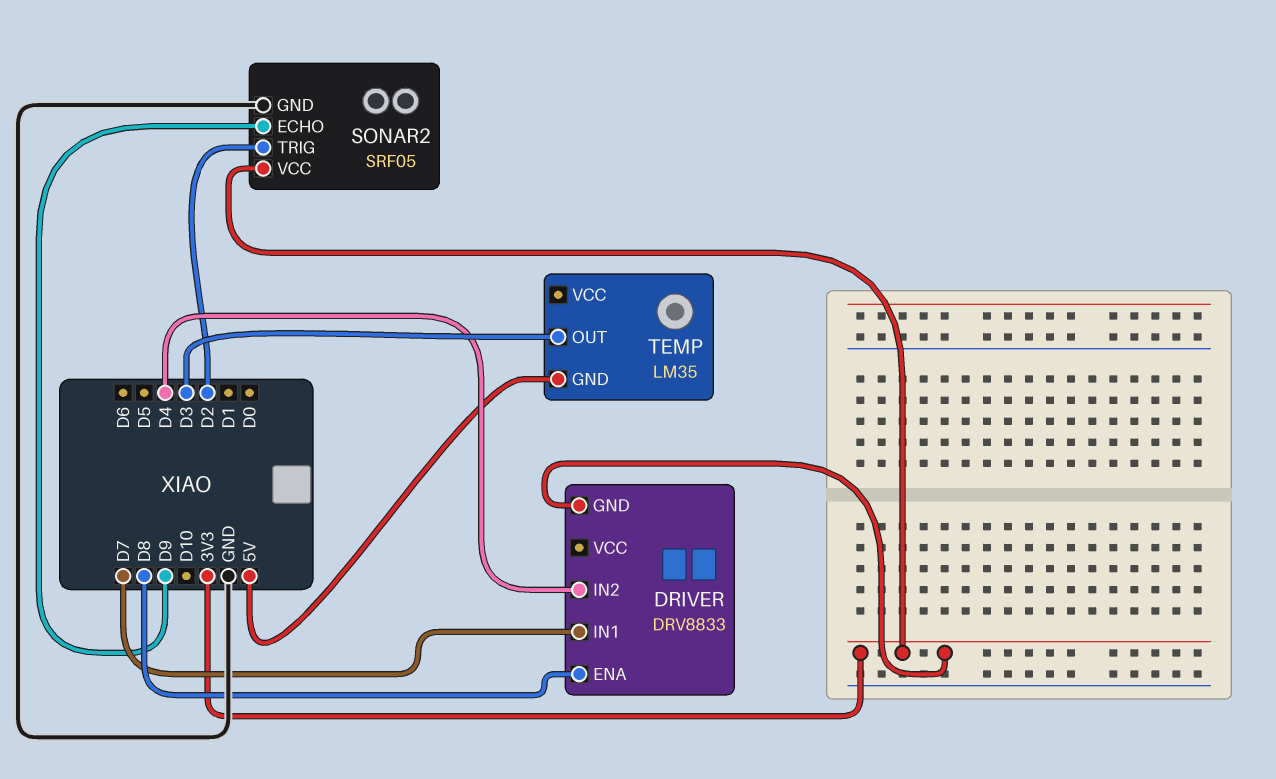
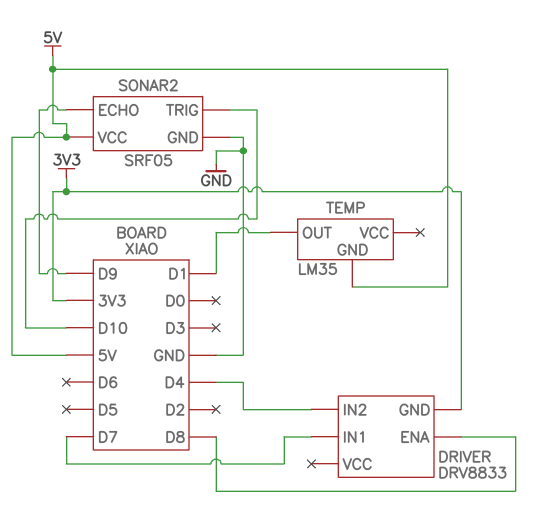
SONAR2 pin TRIG: D2 -> D10
SONAR2 pin VCC: 3V3 -> 5V
TEMP pin OUT: D3 -> D1

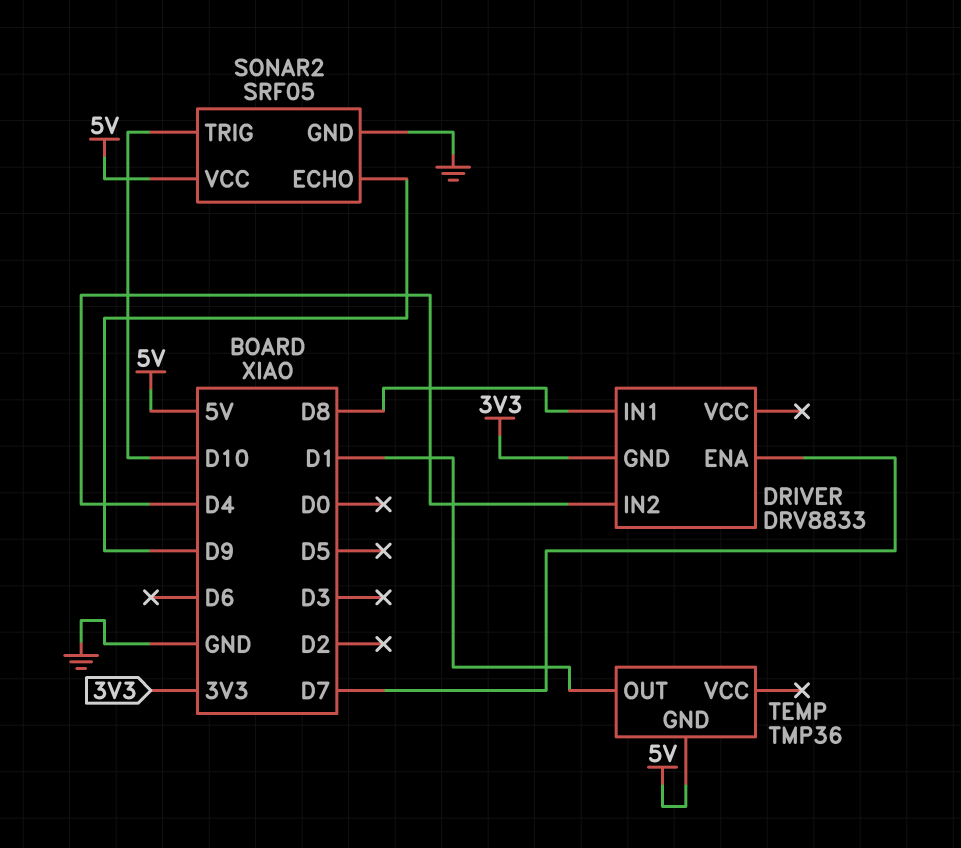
DRIVER pin ENA: D8 -> D7
DRIVER pin IN1: D7 -> D8
TEMP: LM35 -> TMP36

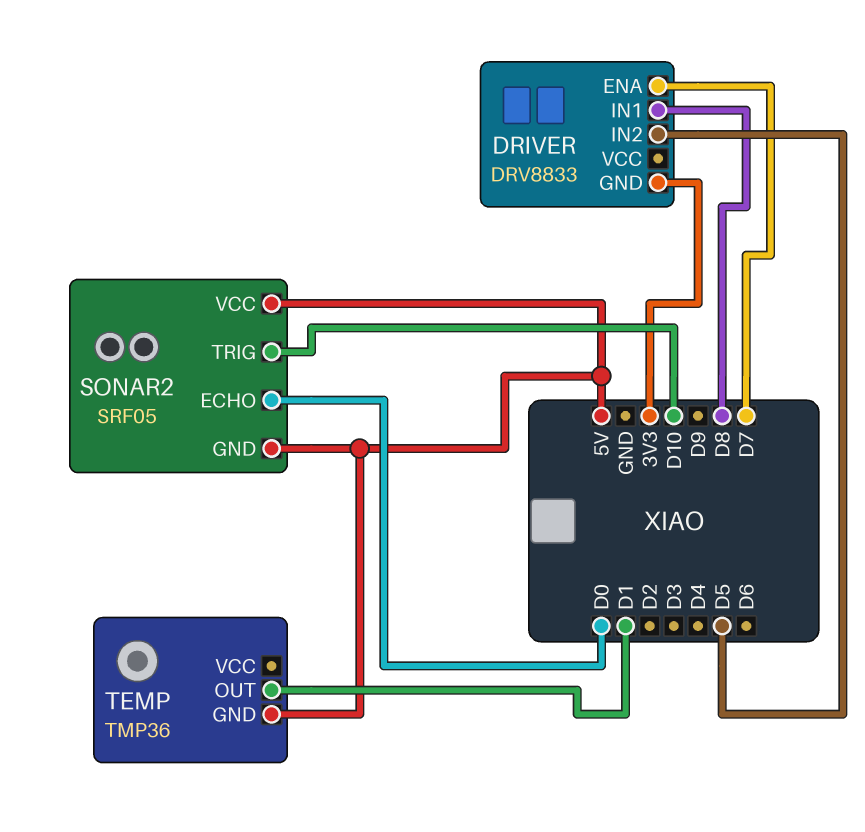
DRIVER pin IN2: D4 -> D5
SONAR2 pin ECHO: D9 -> D0
SONAR2 pin GND: GND -> 5V

